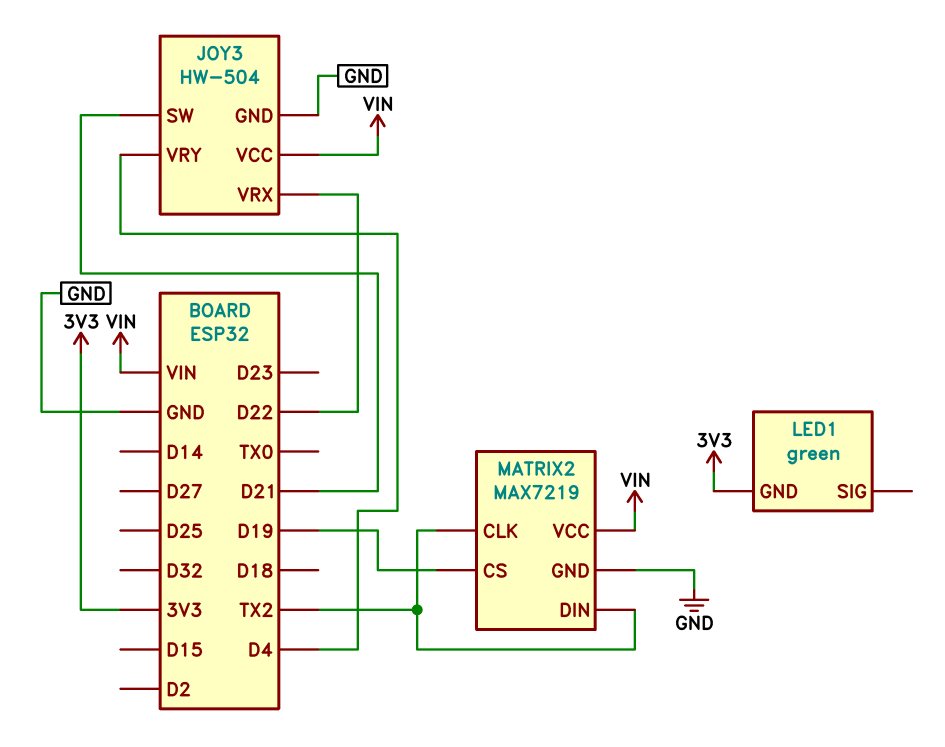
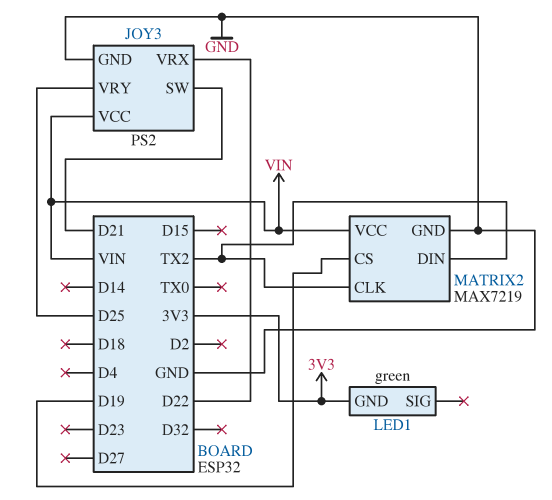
JOY3: HW-504 -> PS2
JOY3 pin VRY: D4 -> D25

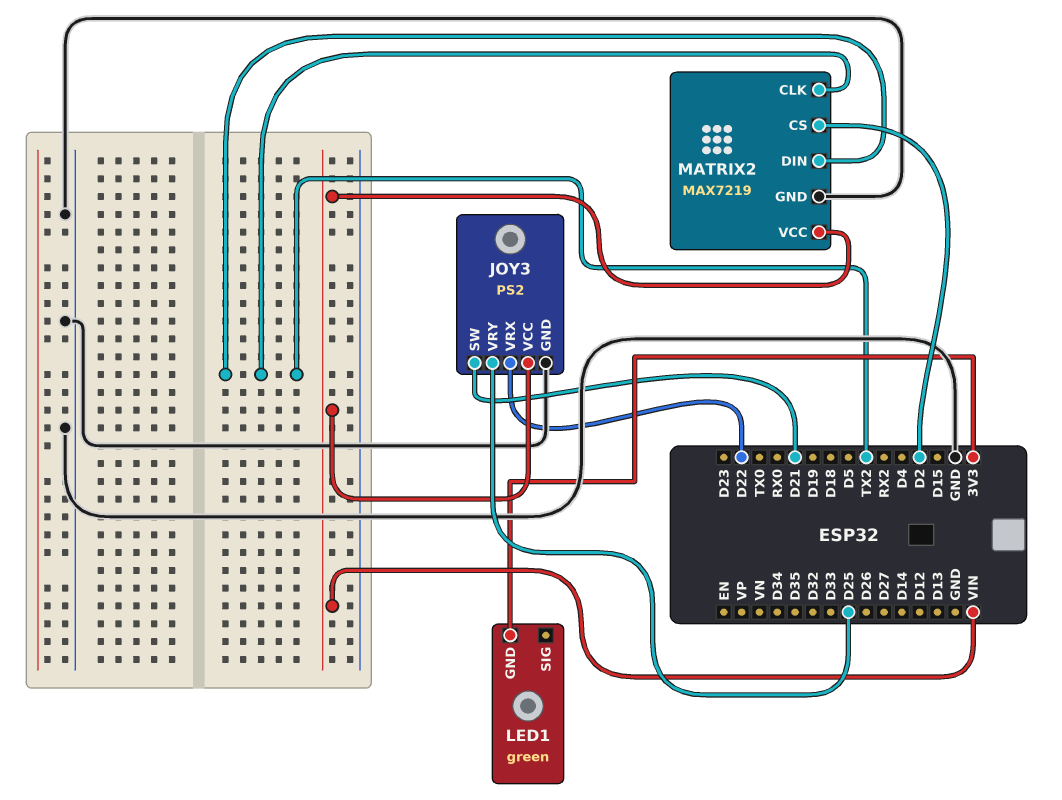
MATRIX2 pin CS: D19 -> D2

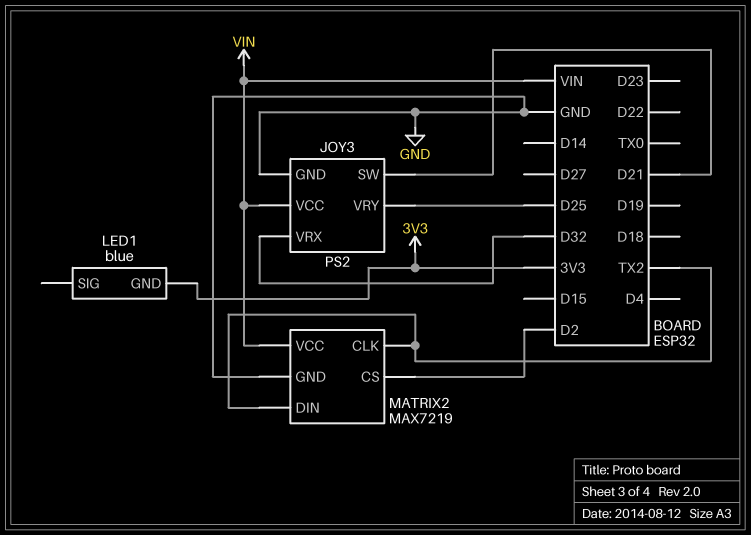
JOY3 pin VRX: D22 -> D32
LED1: green -> blue

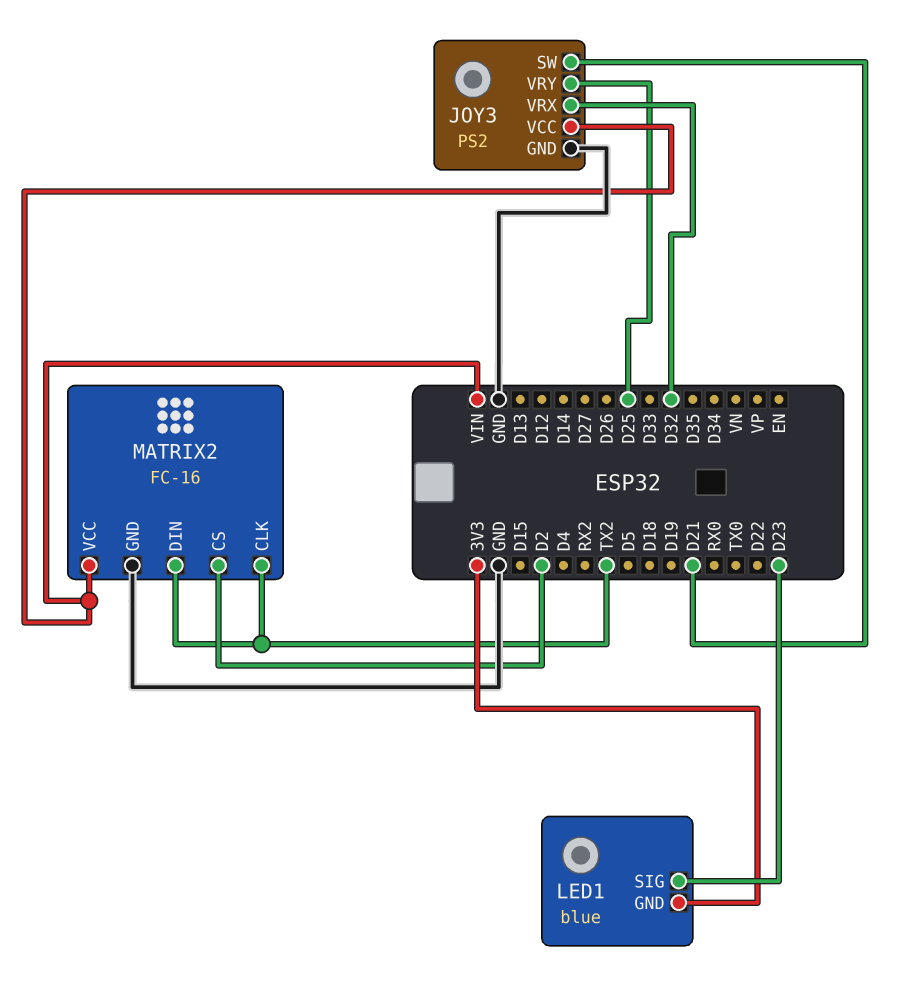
LED1 pin SIG: none -> D23
MATRIX2: MAX7219 -> FC-16

